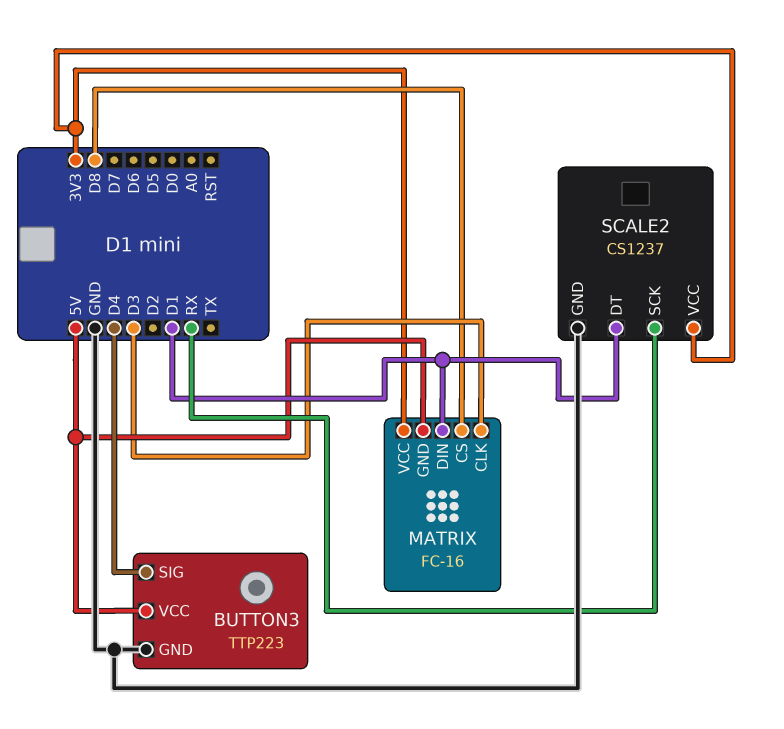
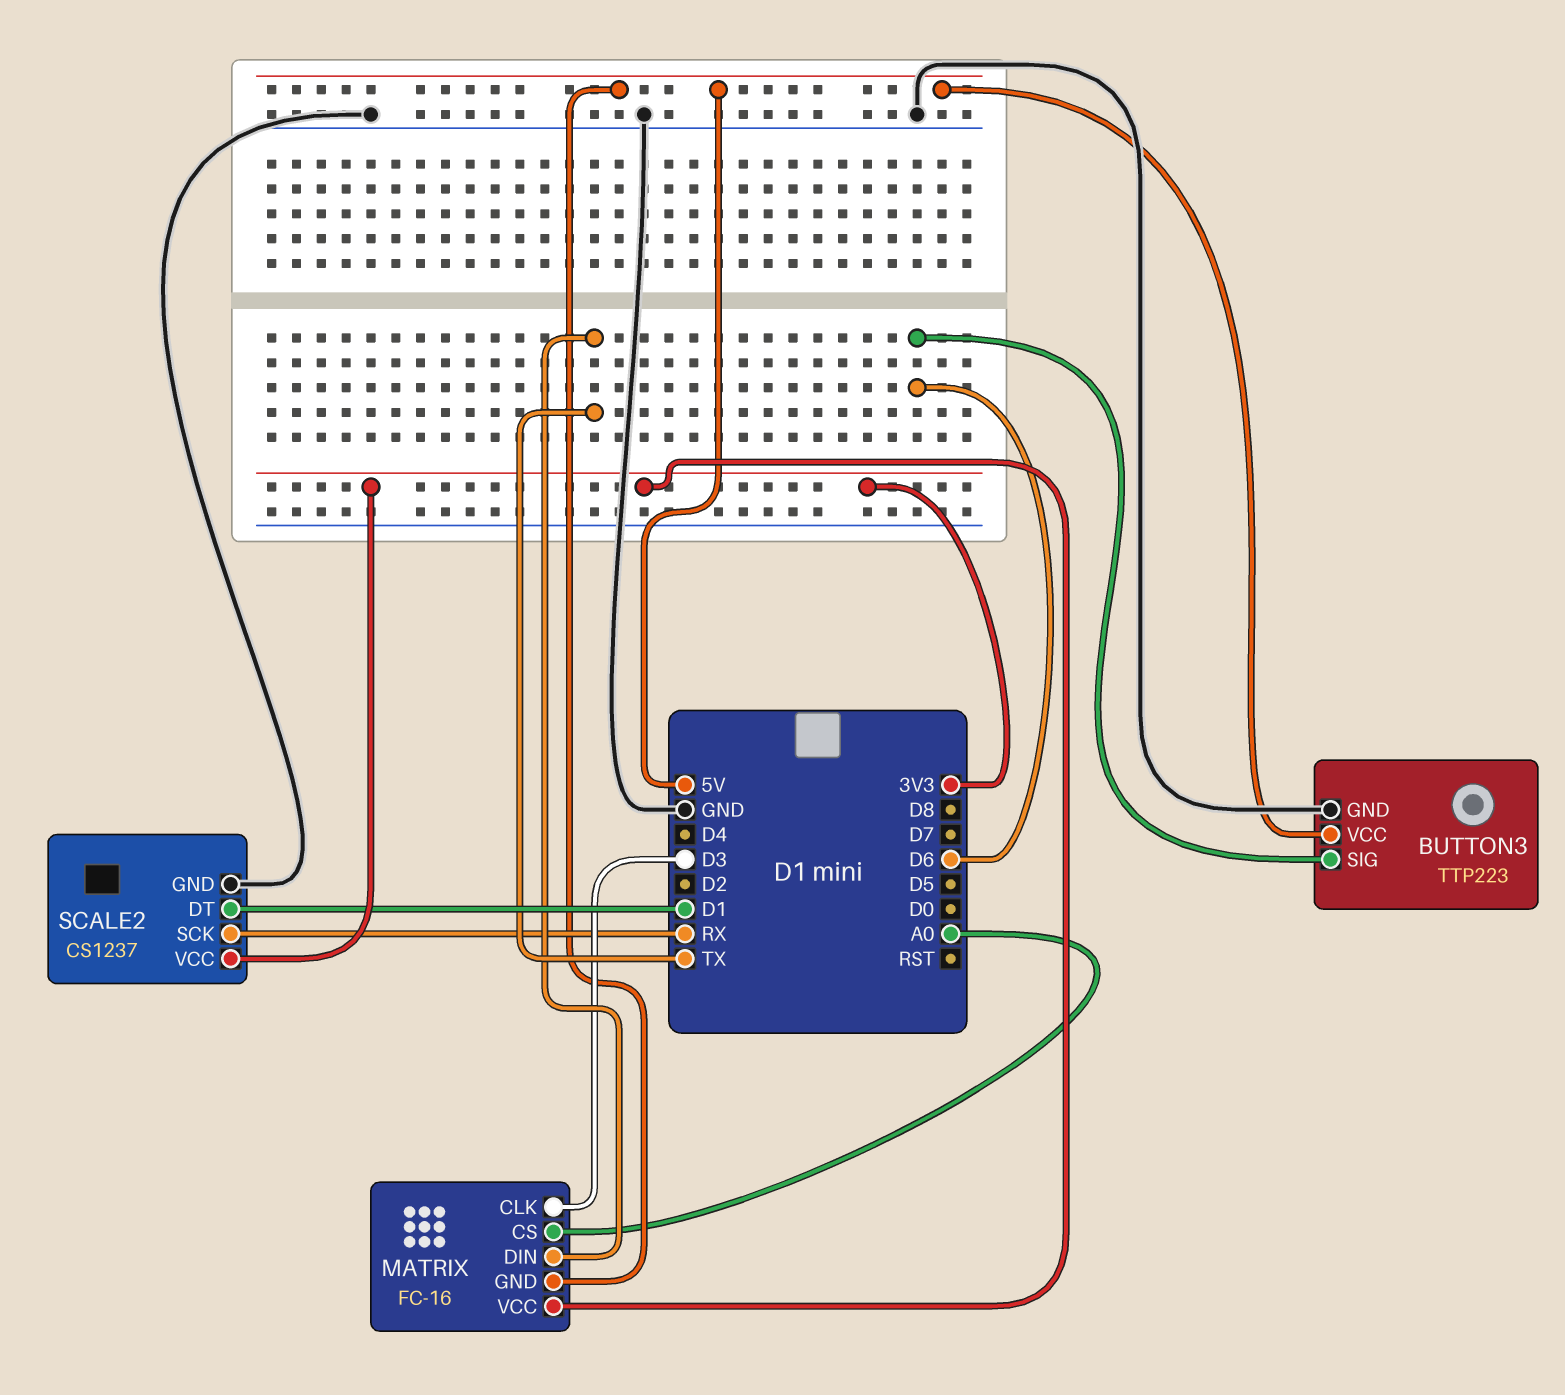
BUTTON3 pin SIG: D4 -> D6
MATRIX pin CS: D8 -> A0
MATRIX pin DIN: D1 -> TX

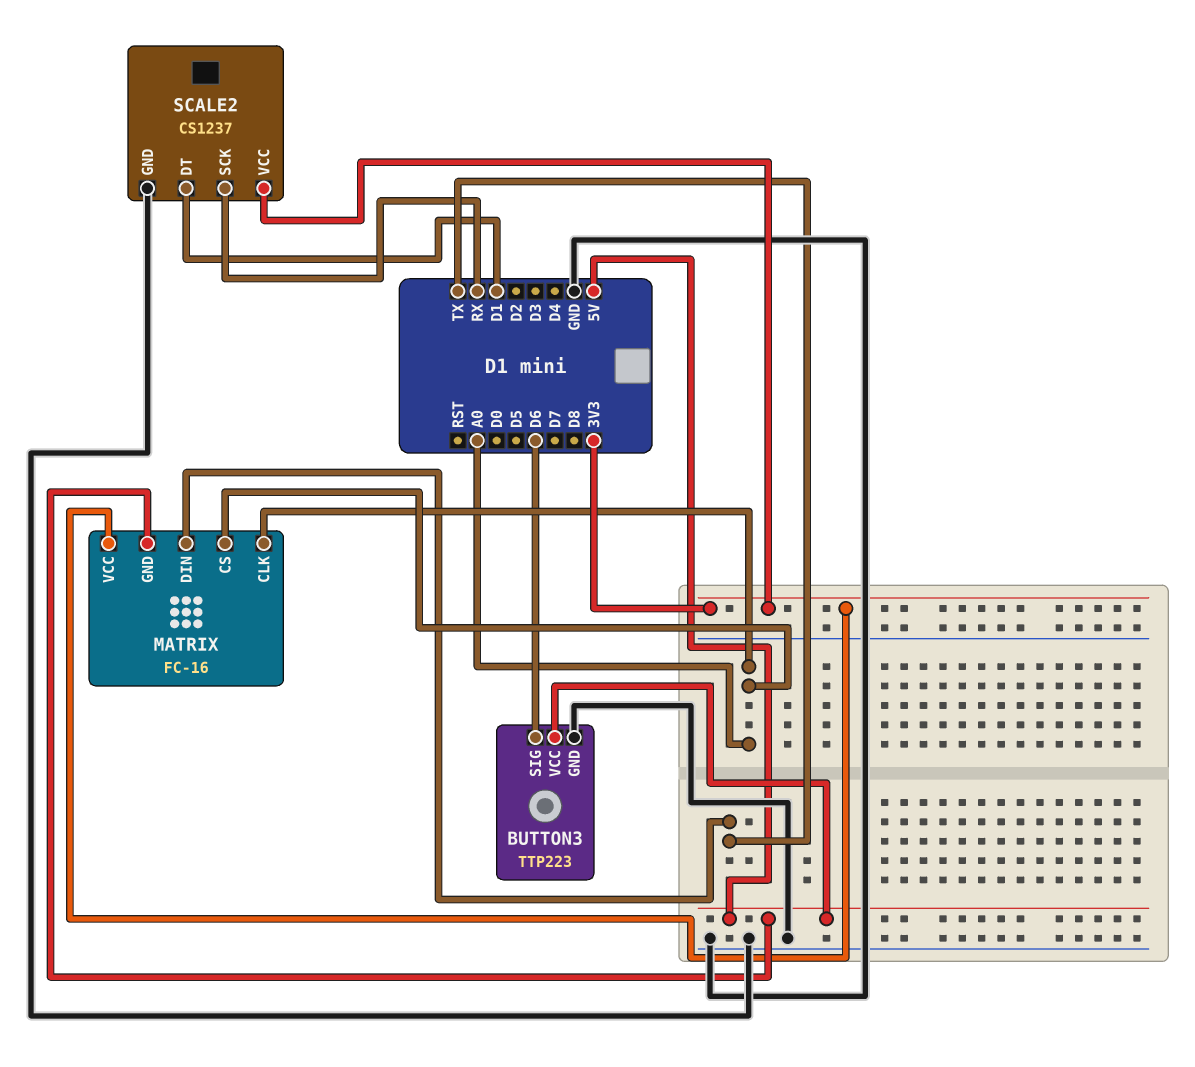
MATRIX pin CLK: D3 -> A0

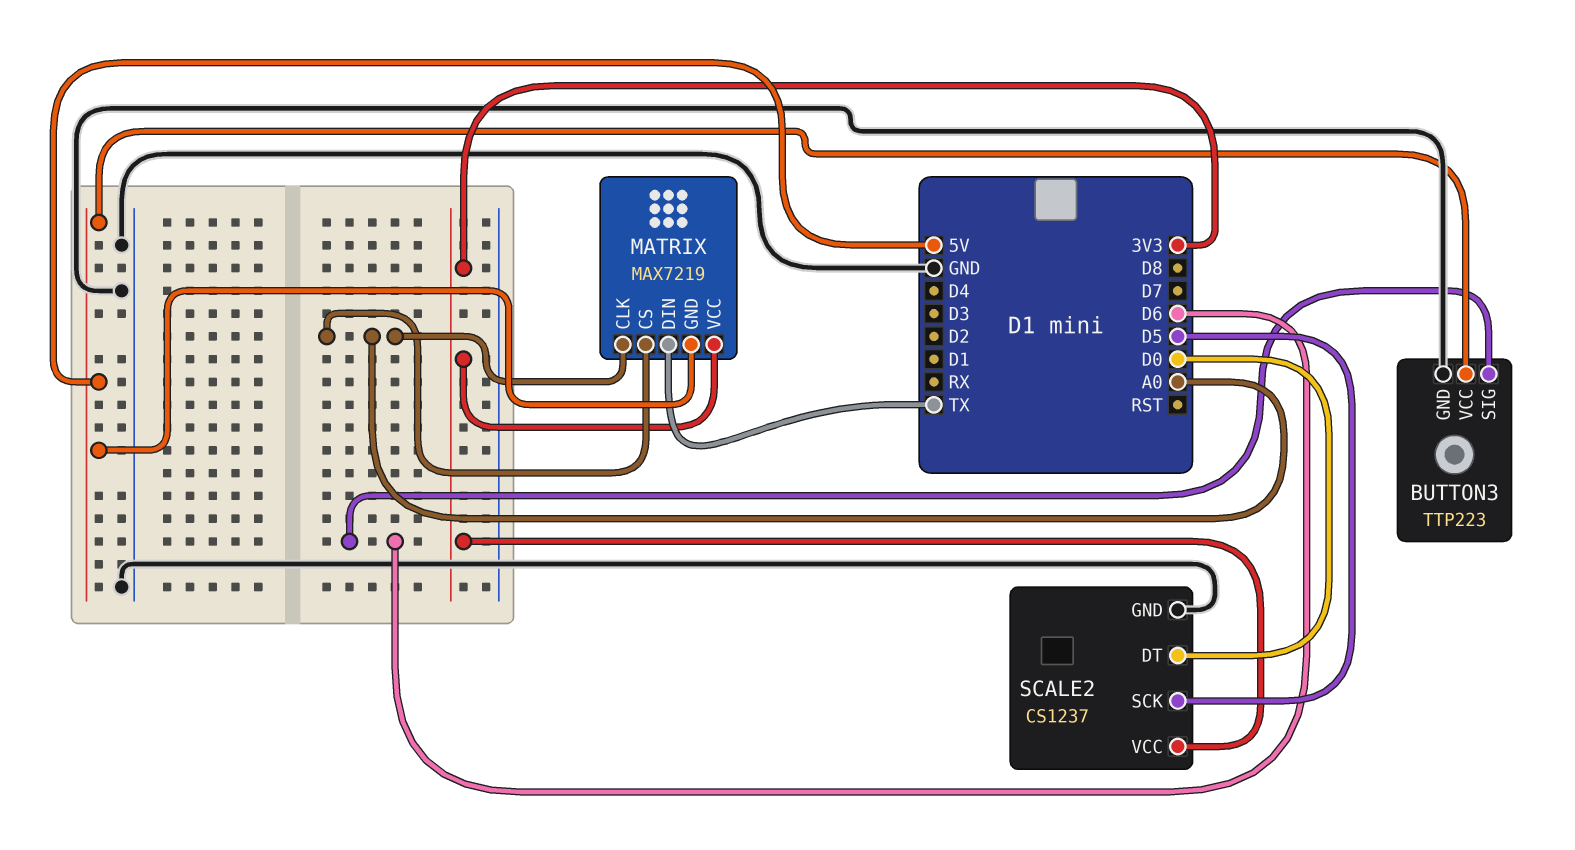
MATRIX: FC-16 -> MAX7219
SCALE2 pin DT: D1 -> D0
SCALE2 pin SCK: RX -> D5

